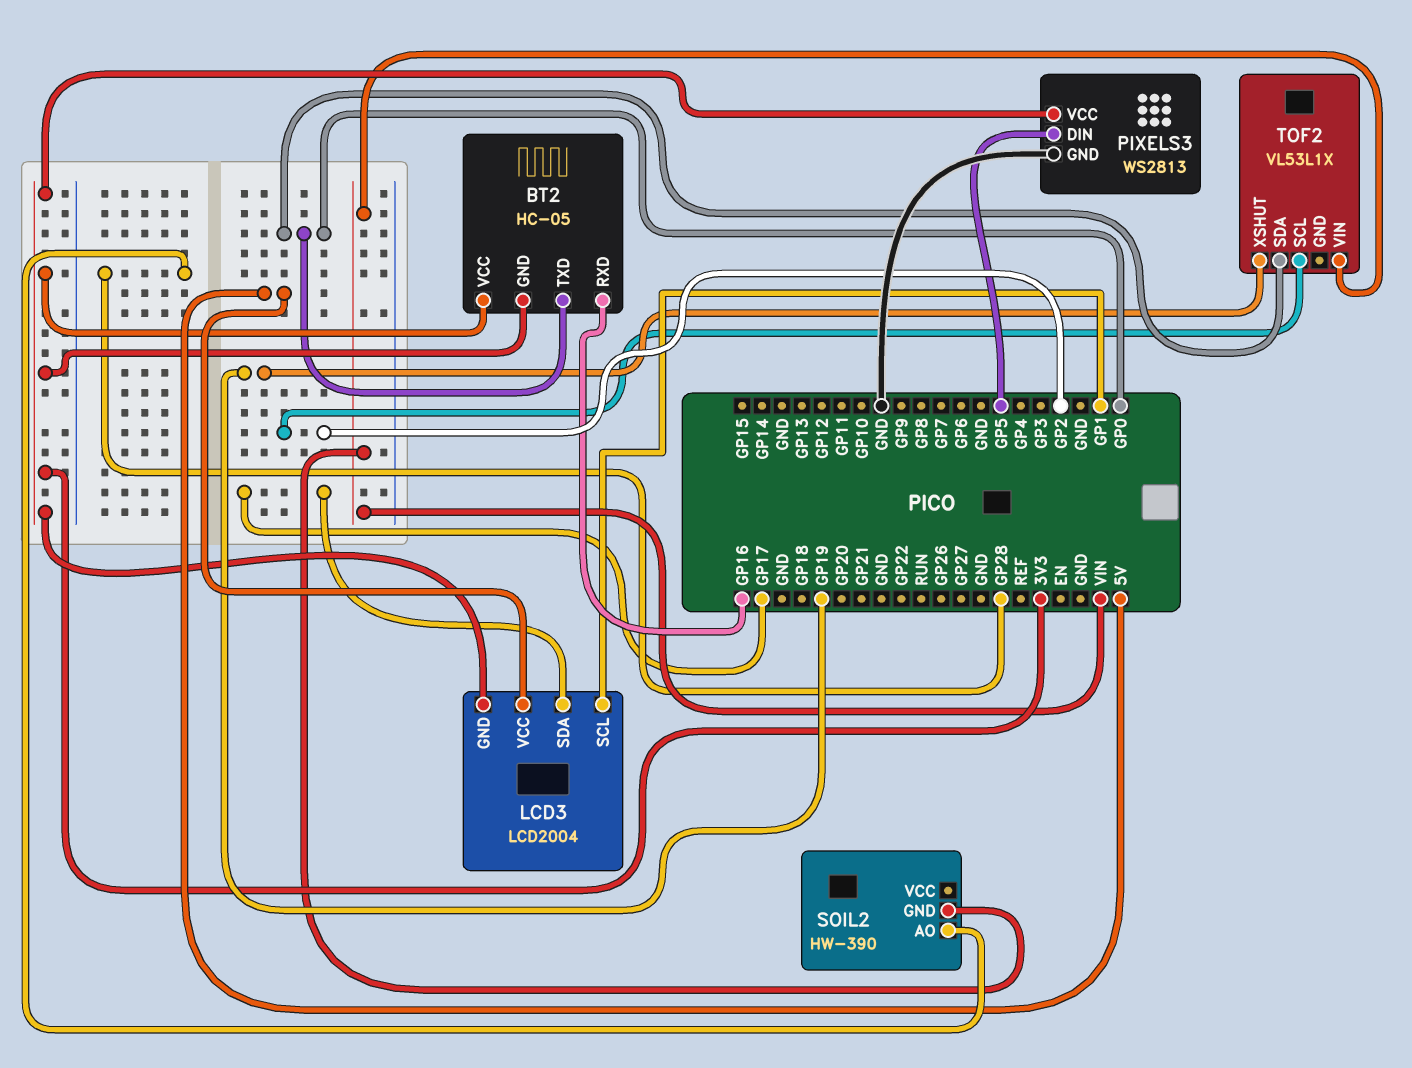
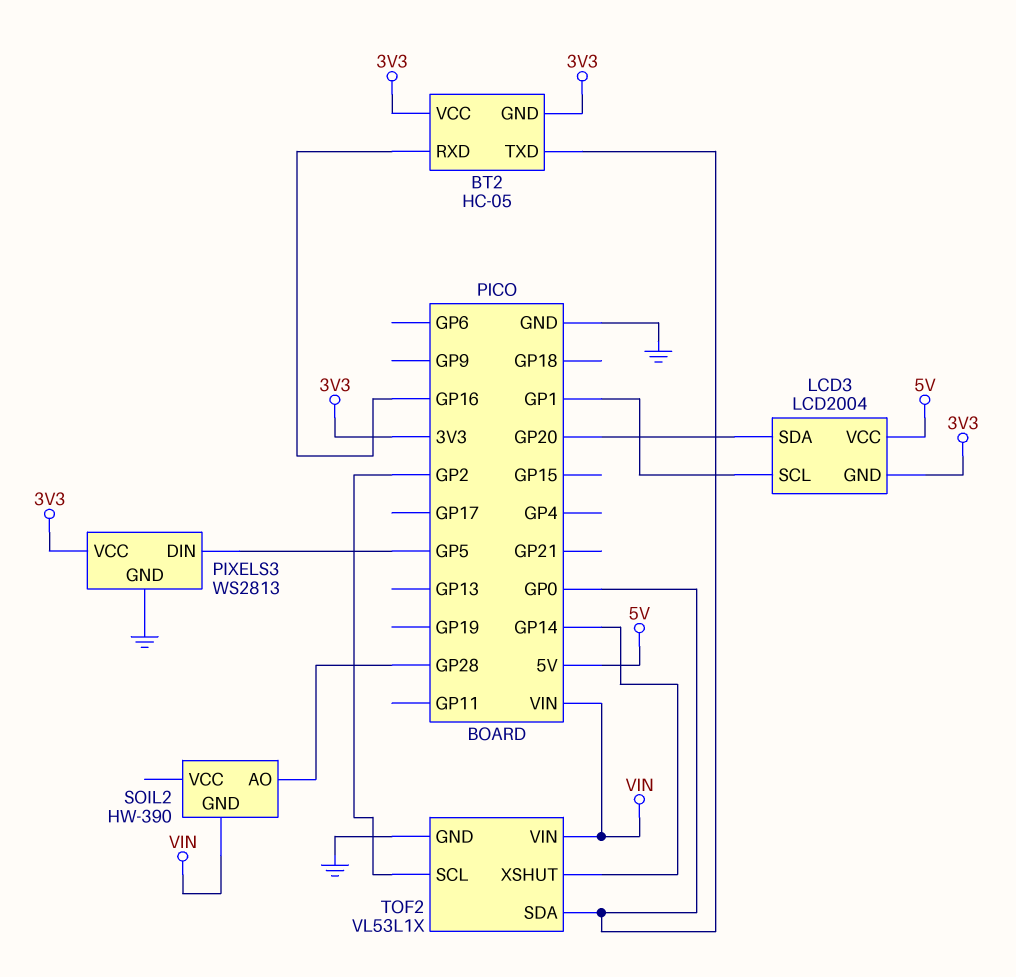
LCD3 pin SDA: GP17 -> GP20
TOF2 pin GND: none -> GND
TOF2 pin XSHUT: GP19 -> GP14

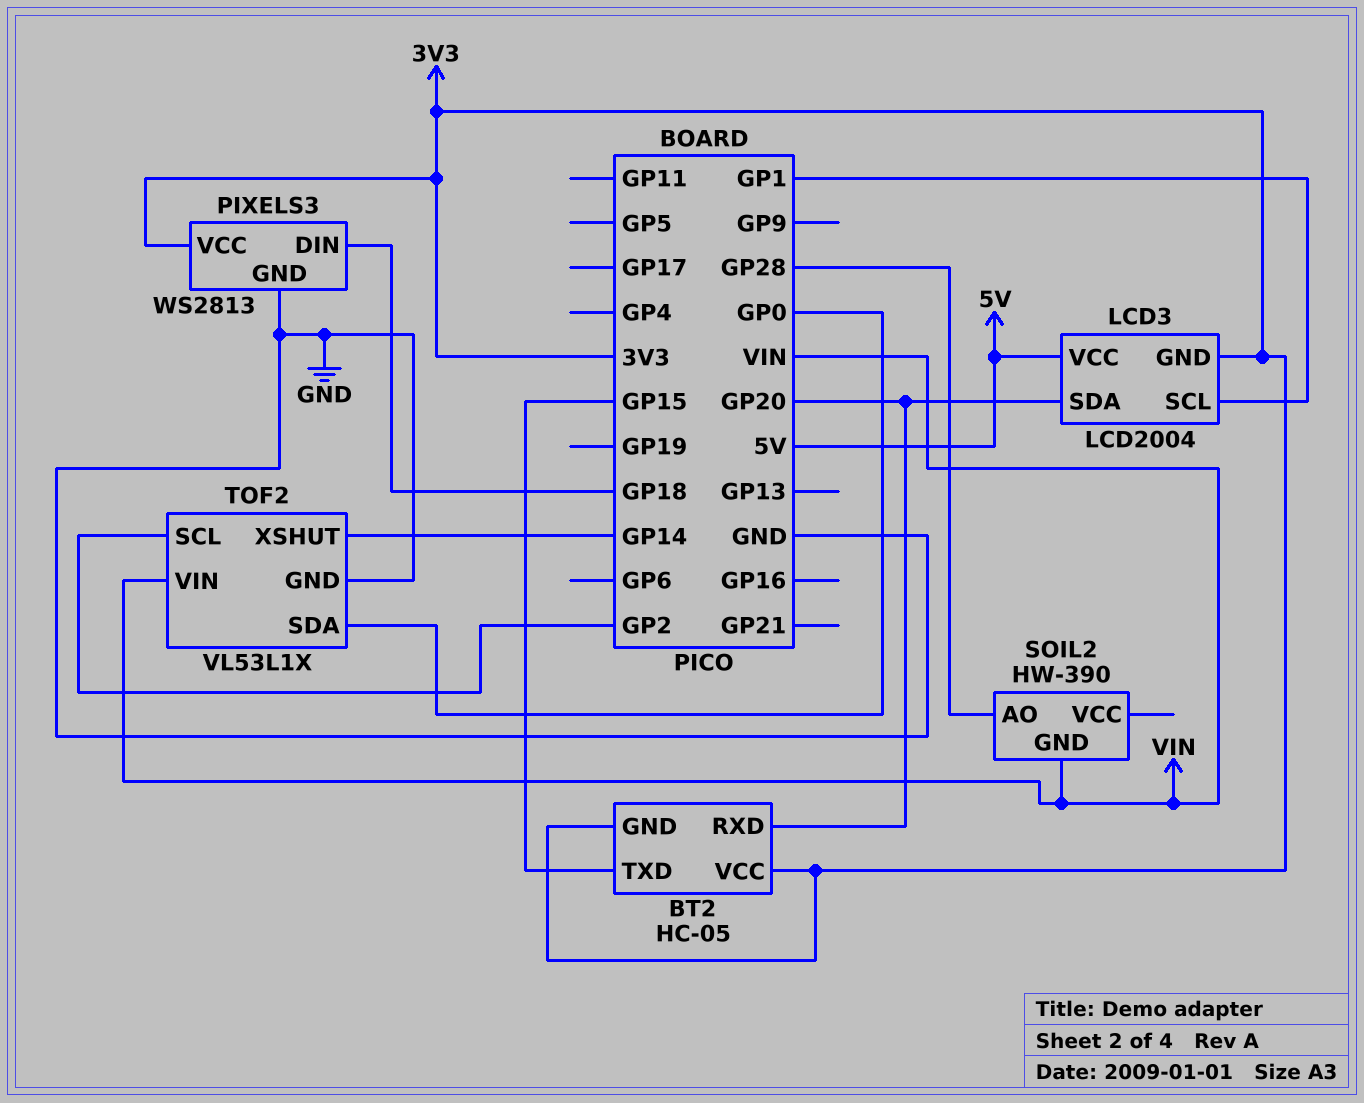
BT2 pin RXD: GP16 -> GP20
BT2 pin TXD: GP0 -> GP15
PIXELS3 pin DIN: GP5 -> GP18

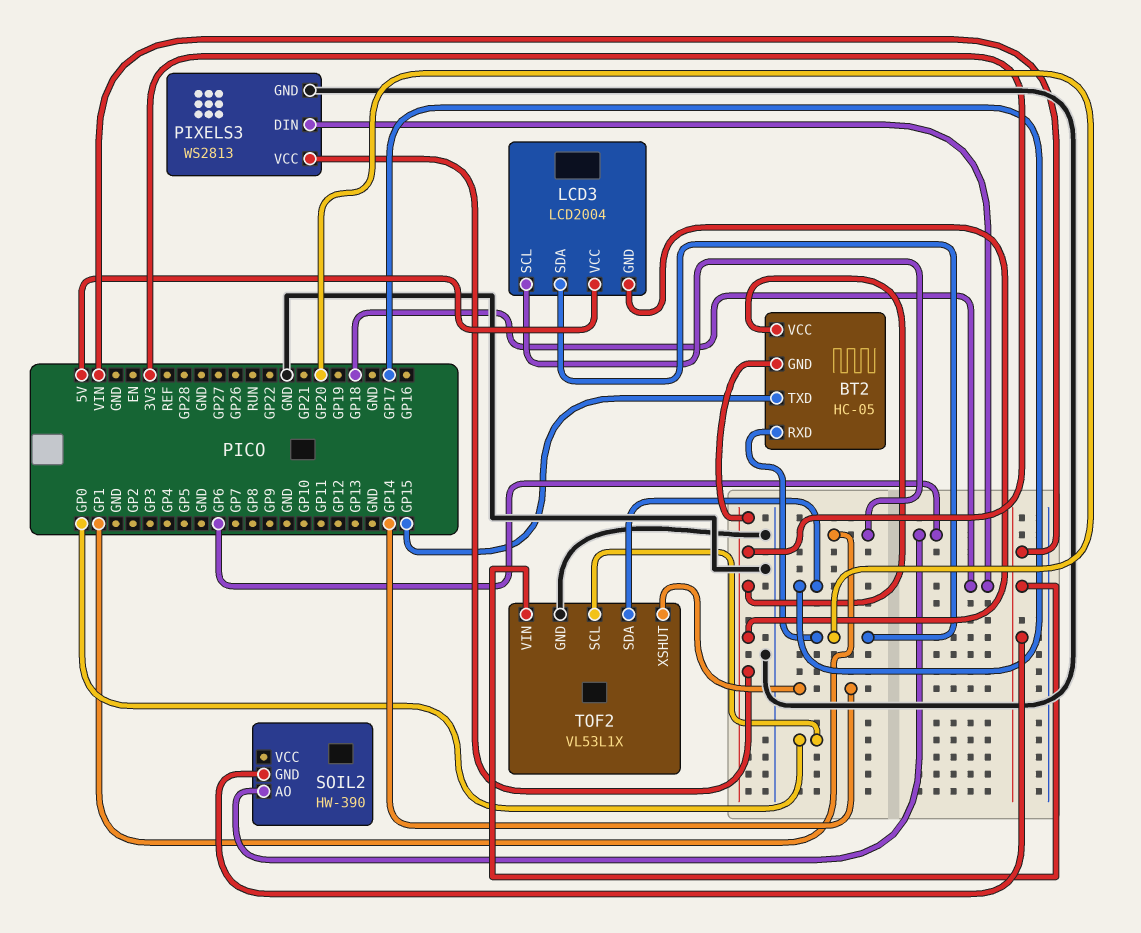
SOIL2 pin AO: GP28 -> GP6
TOF2 pin SCL: GP2 -> GP0
TOF2 pin SDA: GP0 -> GP17

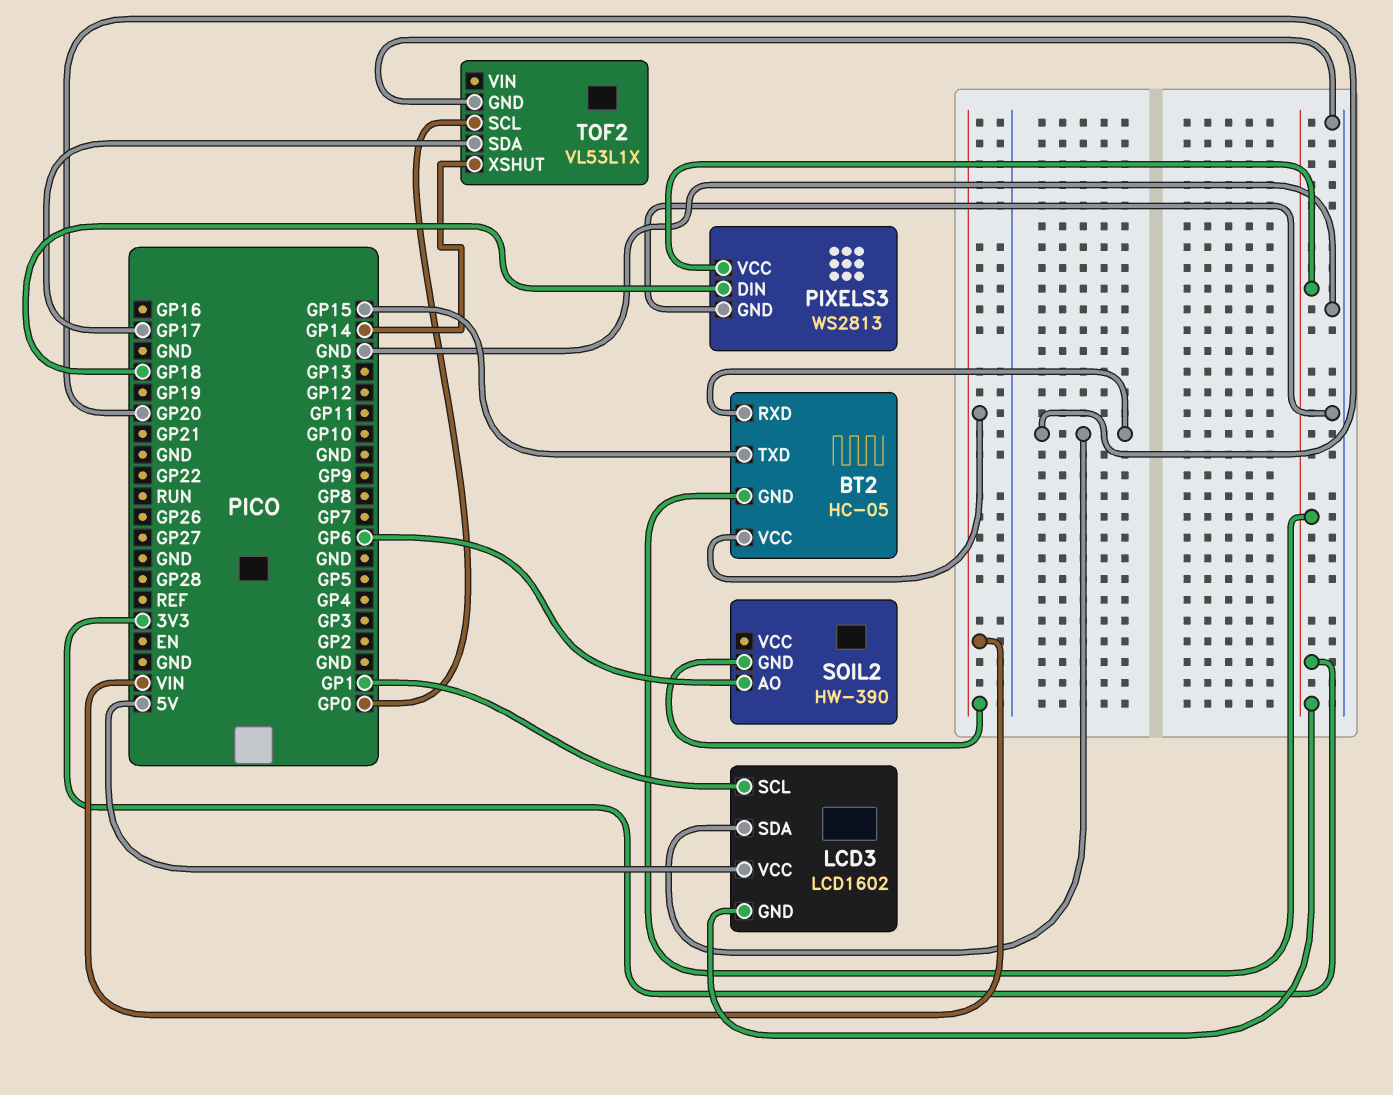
BT2 pin VCC: 3V3 -> VIN
LCD3: LCD2004 -> LCD1602
TOF2 pin VIN: VIN -> none

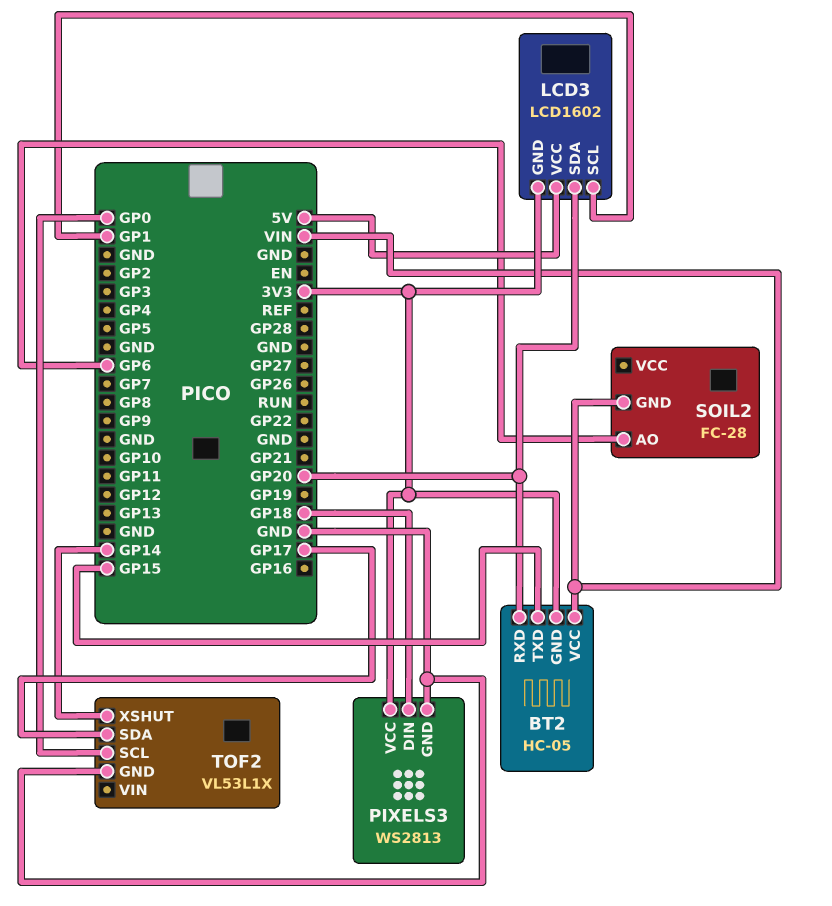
SOIL2: HW-390 -> FC-28

